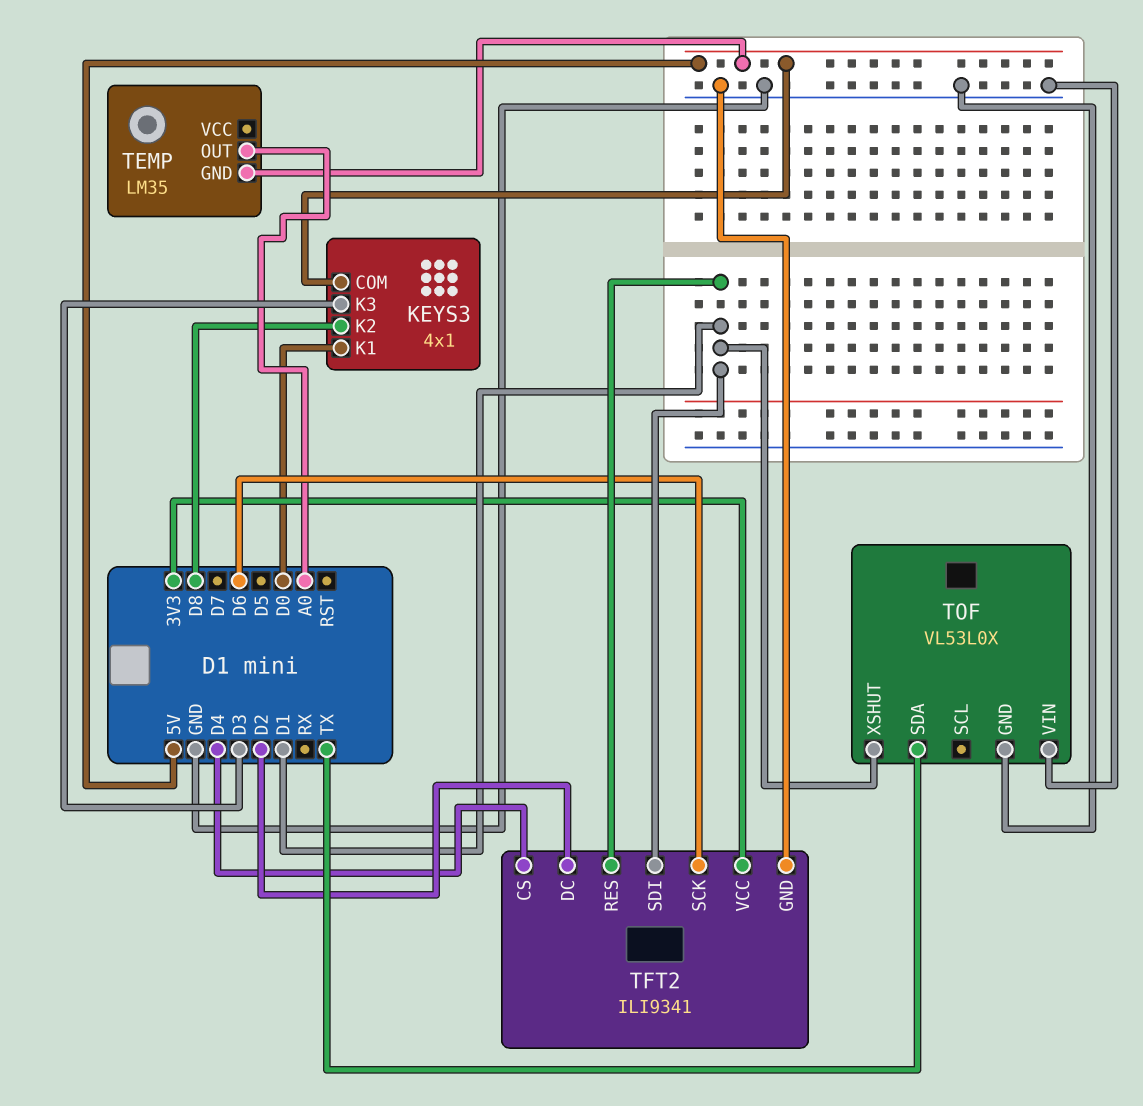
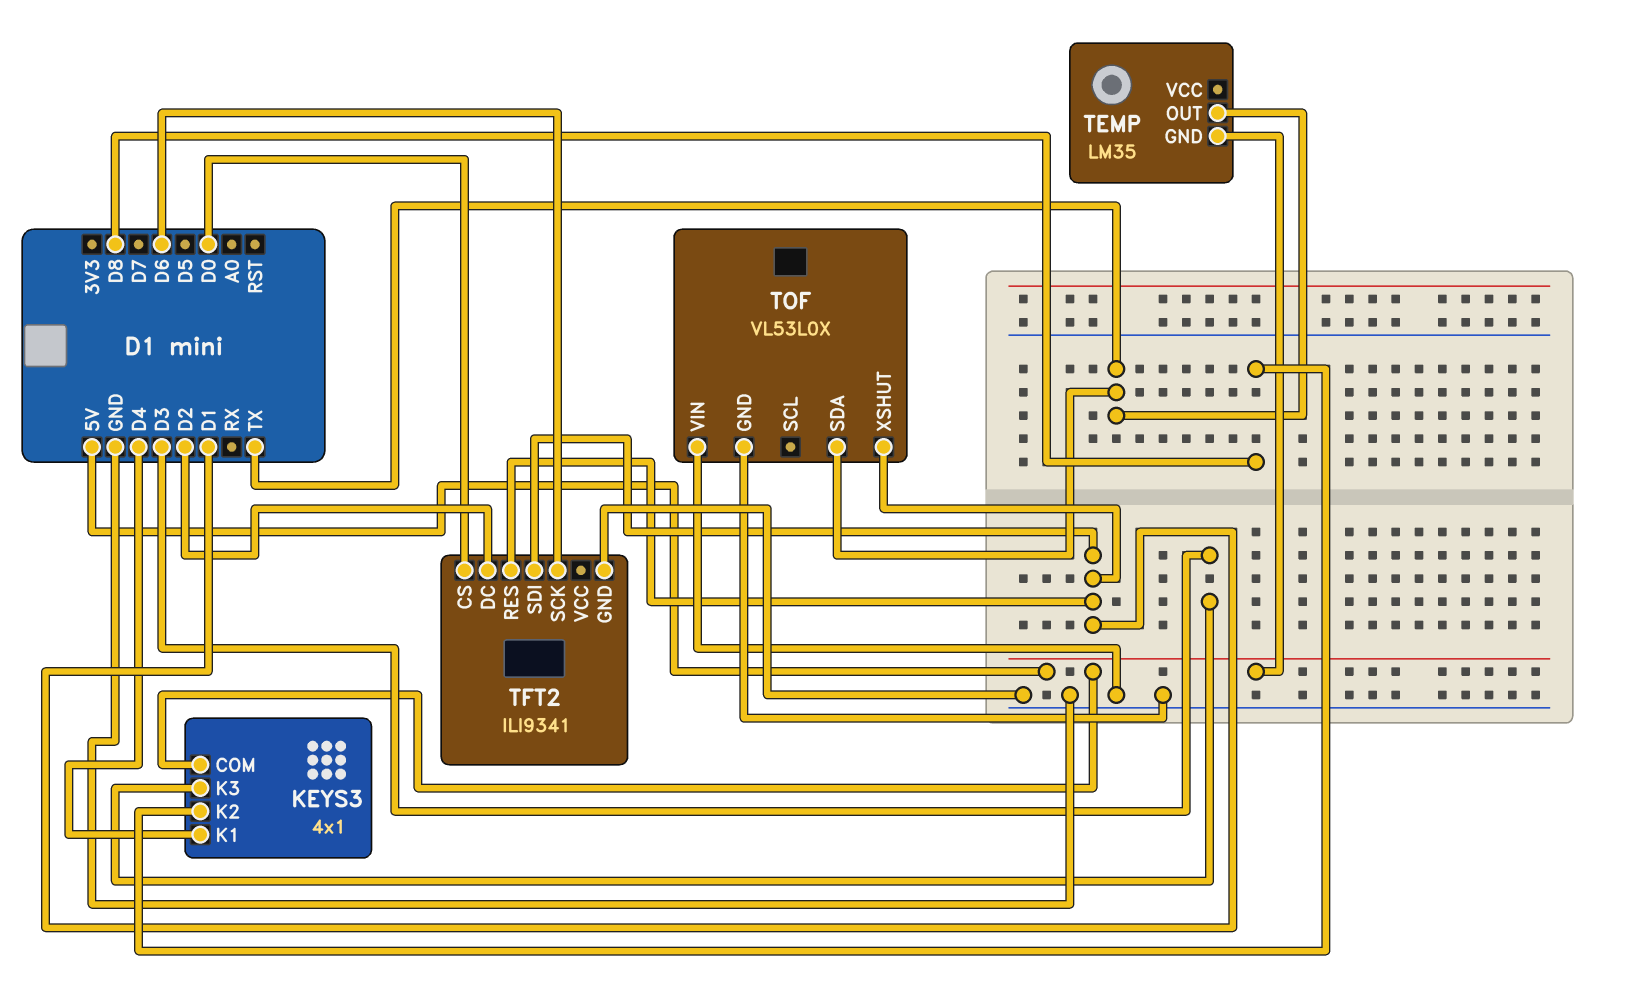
KEYS3 pin K1: D0 -> D4
TEMP pin OUT: A0 -> TX
TFT2 pin CS: D4 -> D0
TFT2 pin VCC: 3V3 -> none

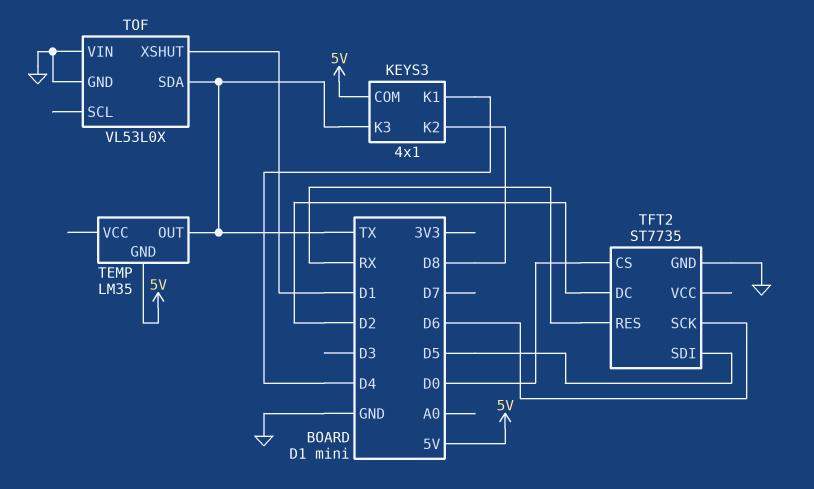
KEYS3 pin K3: D3 -> TX
TFT2: ILI9341 -> ST7735
TFT2 pin RES: D1 -> RX
TFT2 pin SDI: D1 -> D5

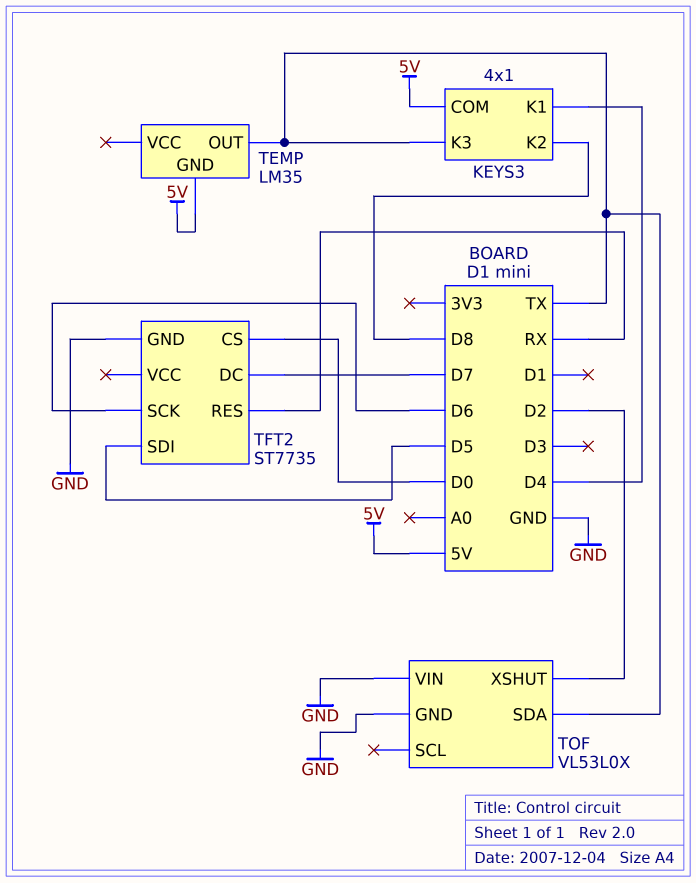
TFT2 pin DC: D2 -> D7
TOF pin XSHUT: D1 -> D2

